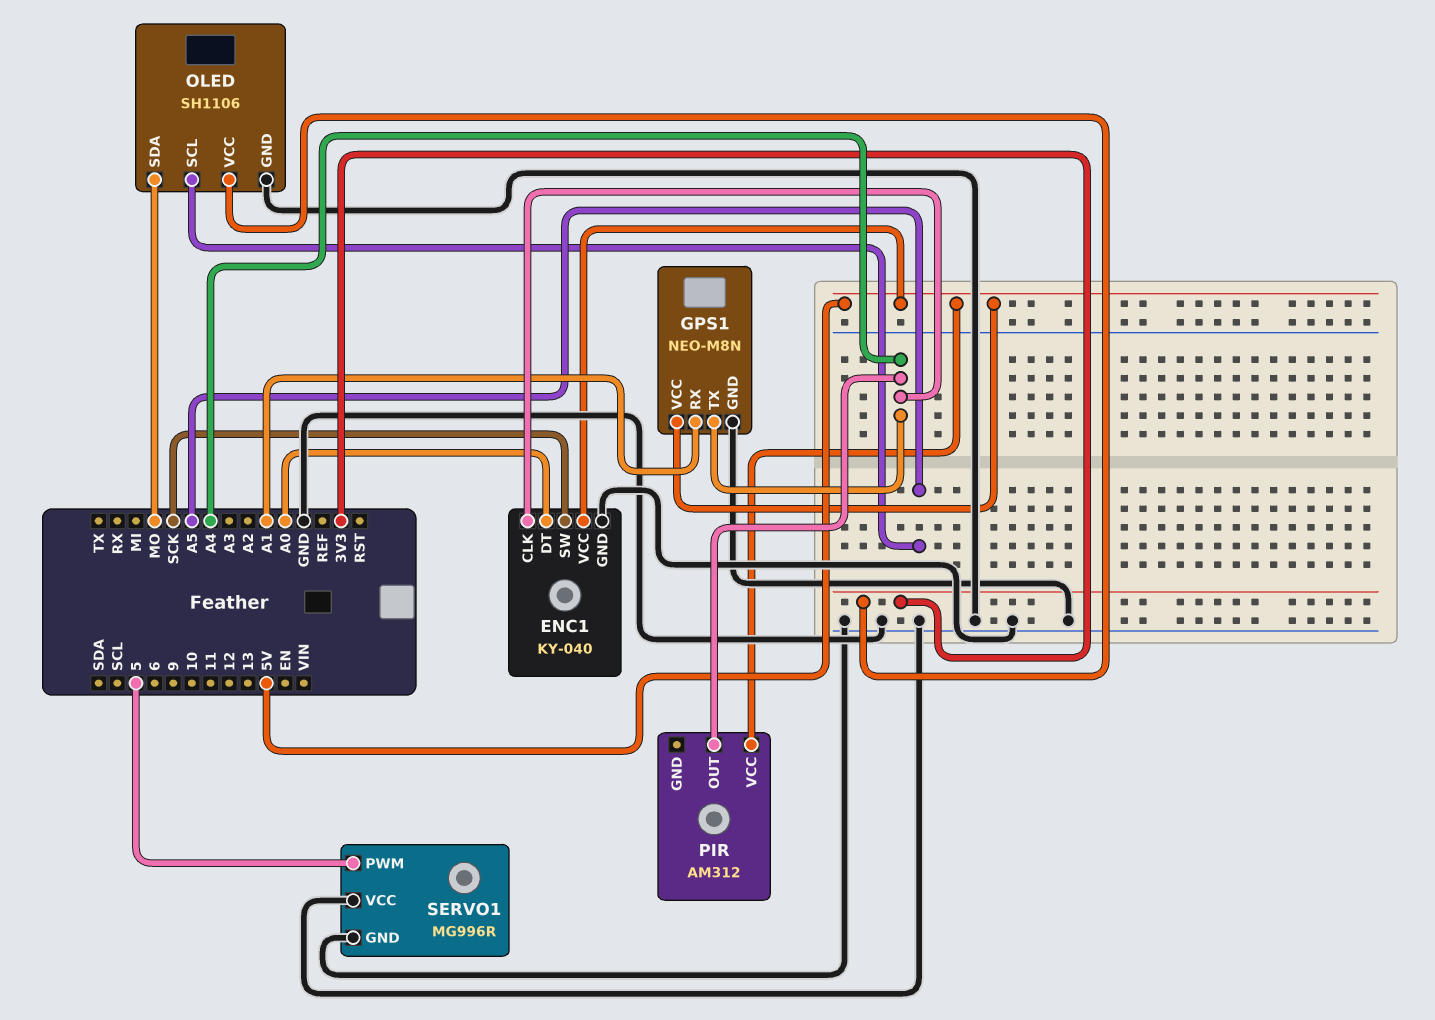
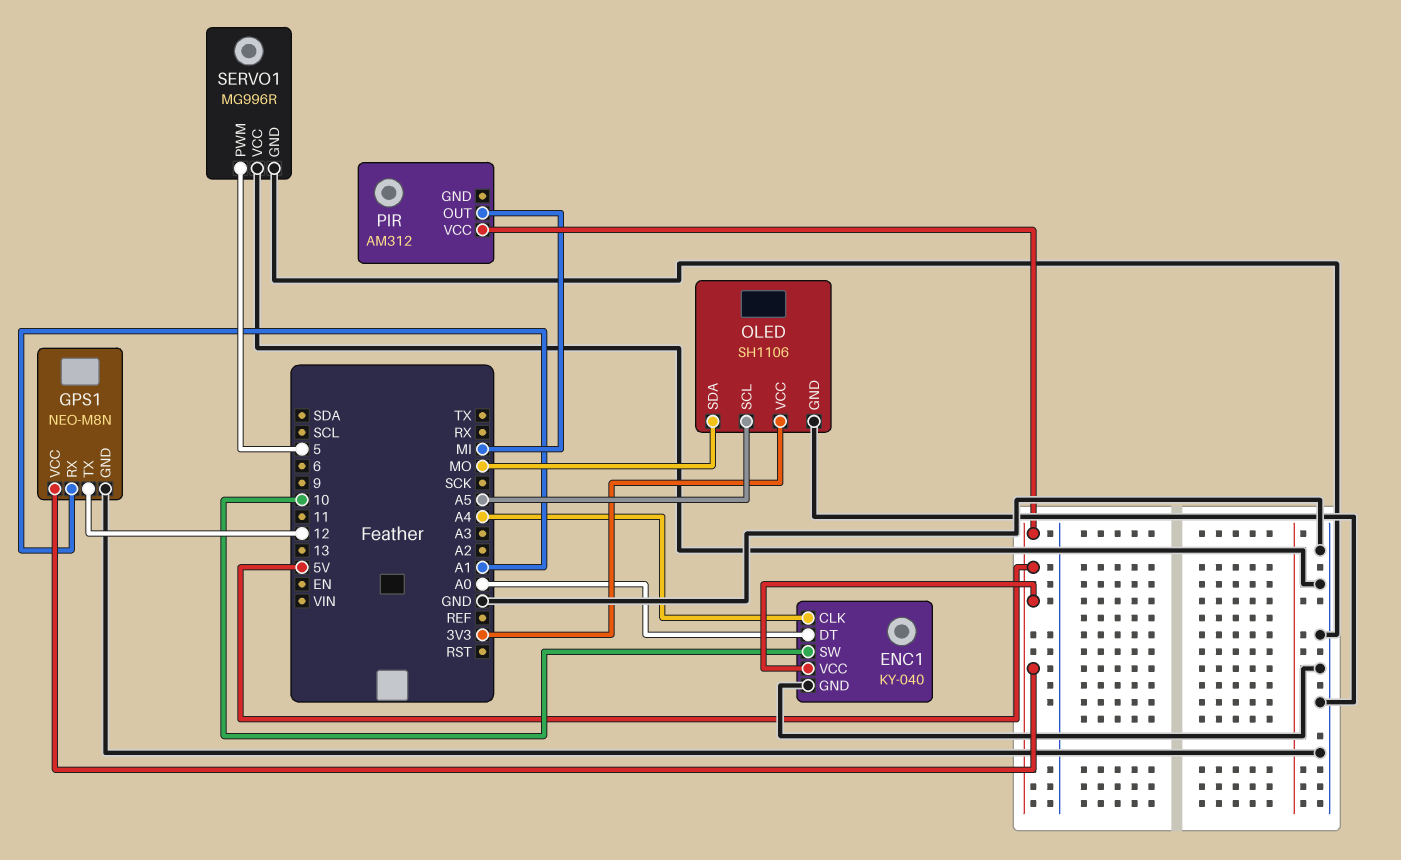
ENC1 pin SW: SCK -> 10
GPS1 pin TX: A4 -> 12
PIR pin OUT: A4 -> MI

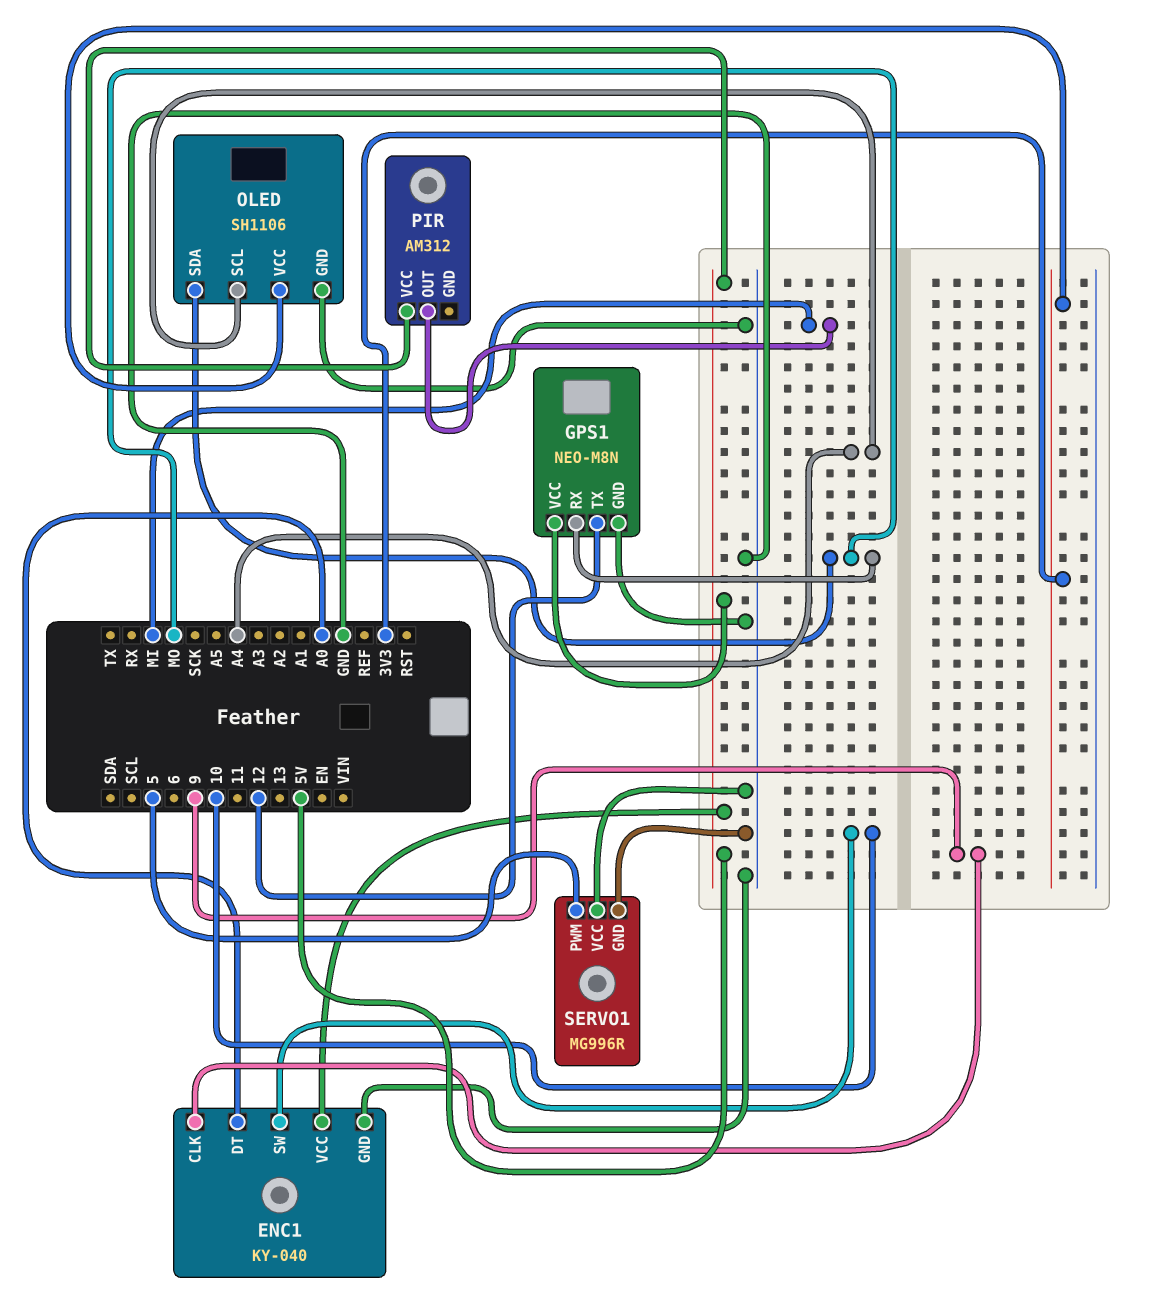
ENC1 pin CLK: A4 -> 9
GPS1 pin RX: A1 -> MO
OLED pin SCL: A5 -> A4

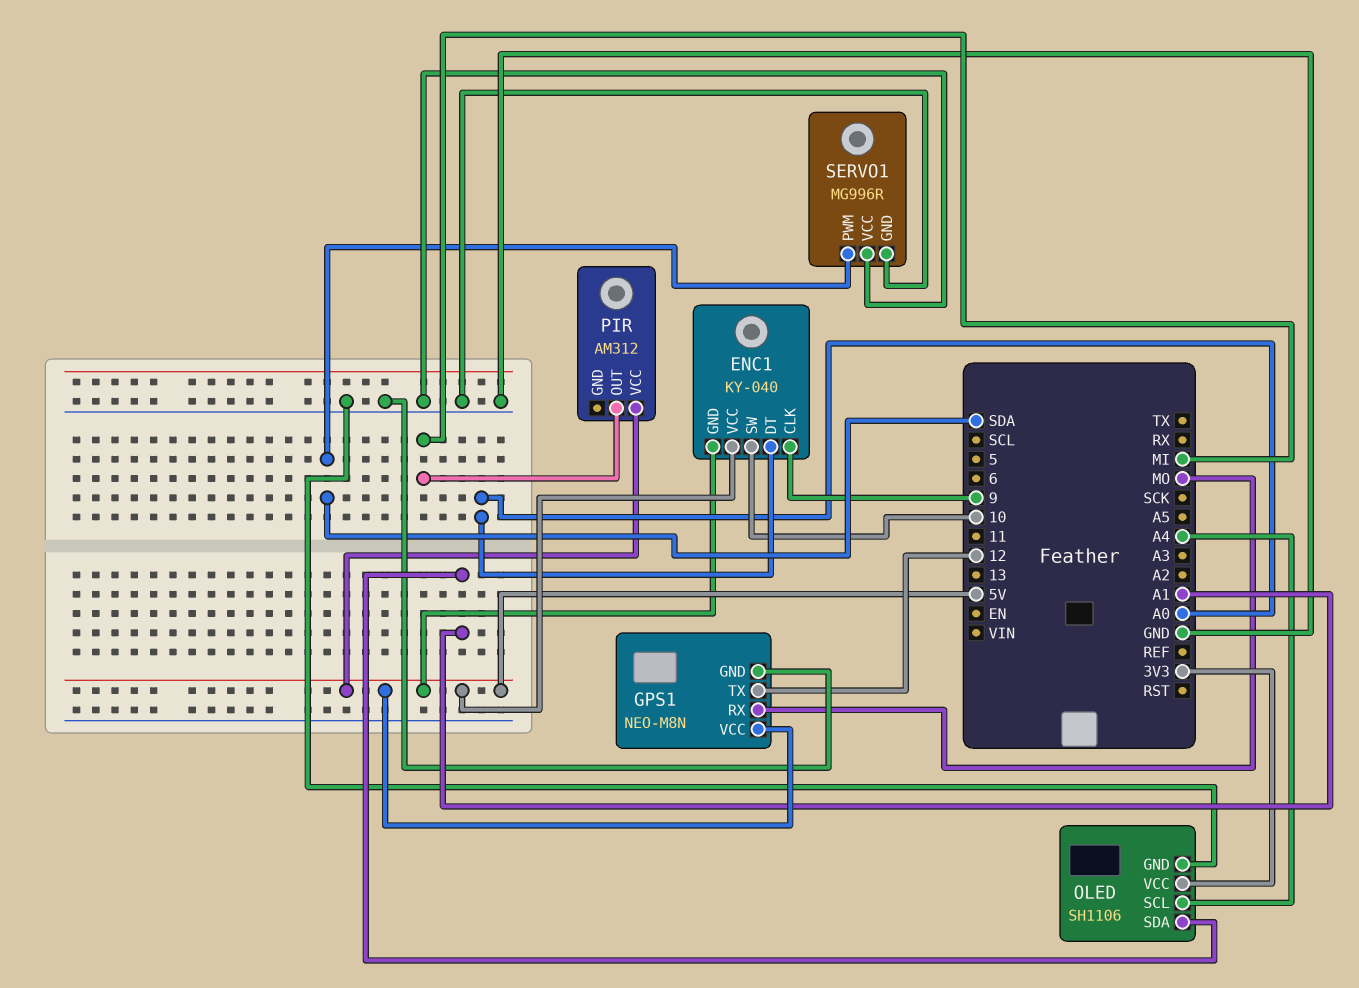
ENC1 pin GND: GND -> 5V
OLED pin SDA: MO -> A1
SERVO1 pin PWM: 5 -> SDA

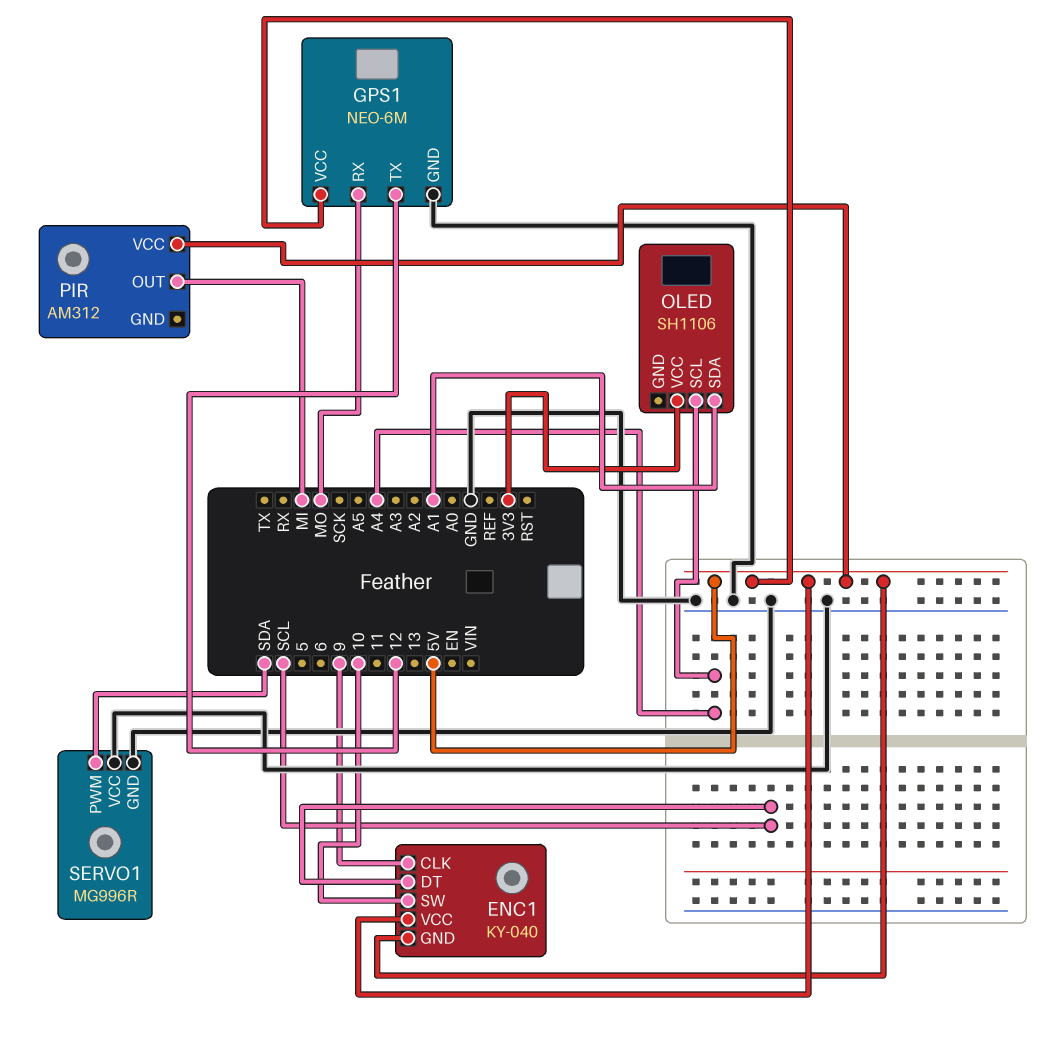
ENC1 pin DT: A0 -> SCL
GPS1: NEO-M8N -> NEO-6M
OLED pin GND: GND -> none

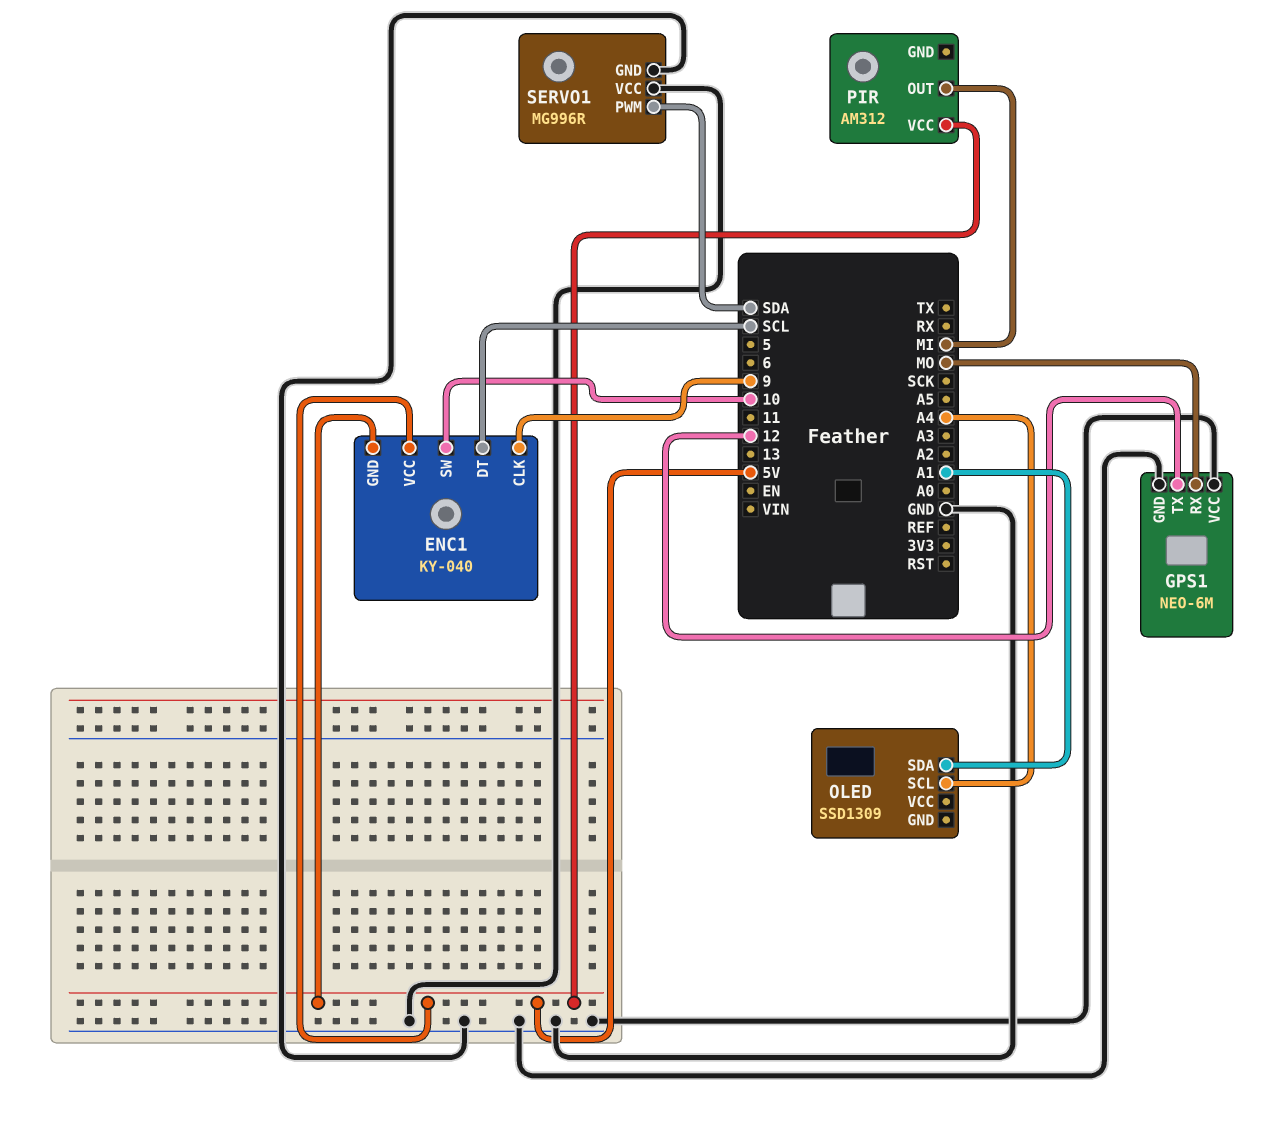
GPS1 pin VCC: 5V -> GND
OLED: SH1106 -> SSD1309
OLED pin VCC: 3V3 -> none

